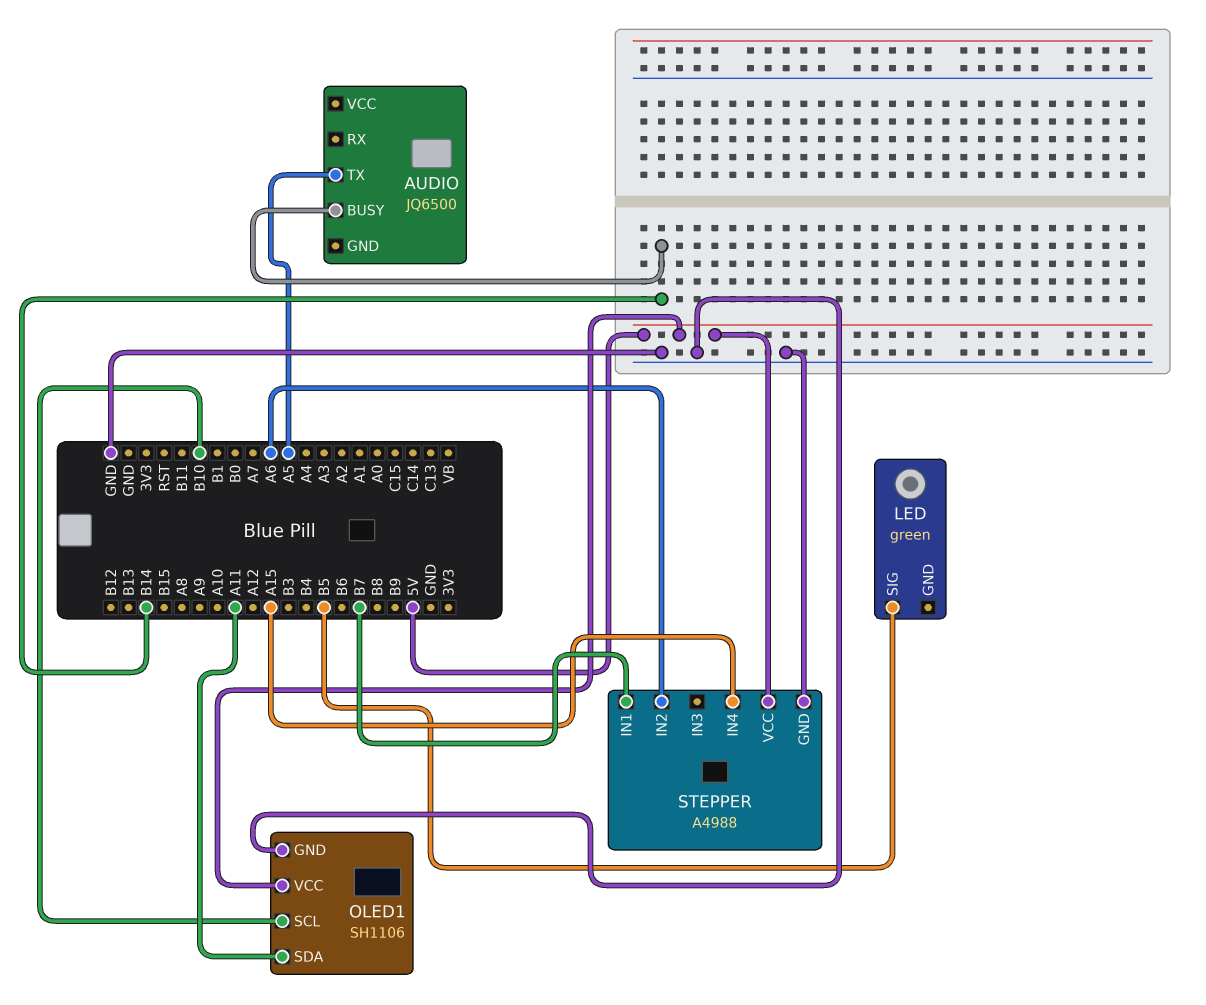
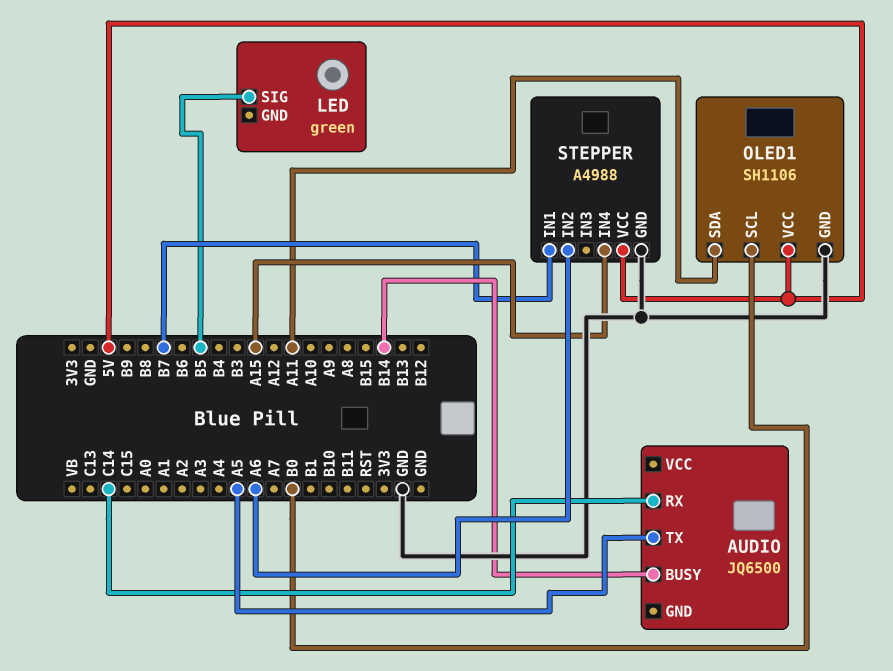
AUDIO pin RX: none -> C14
OLED1 pin SCL: B10 -> B0

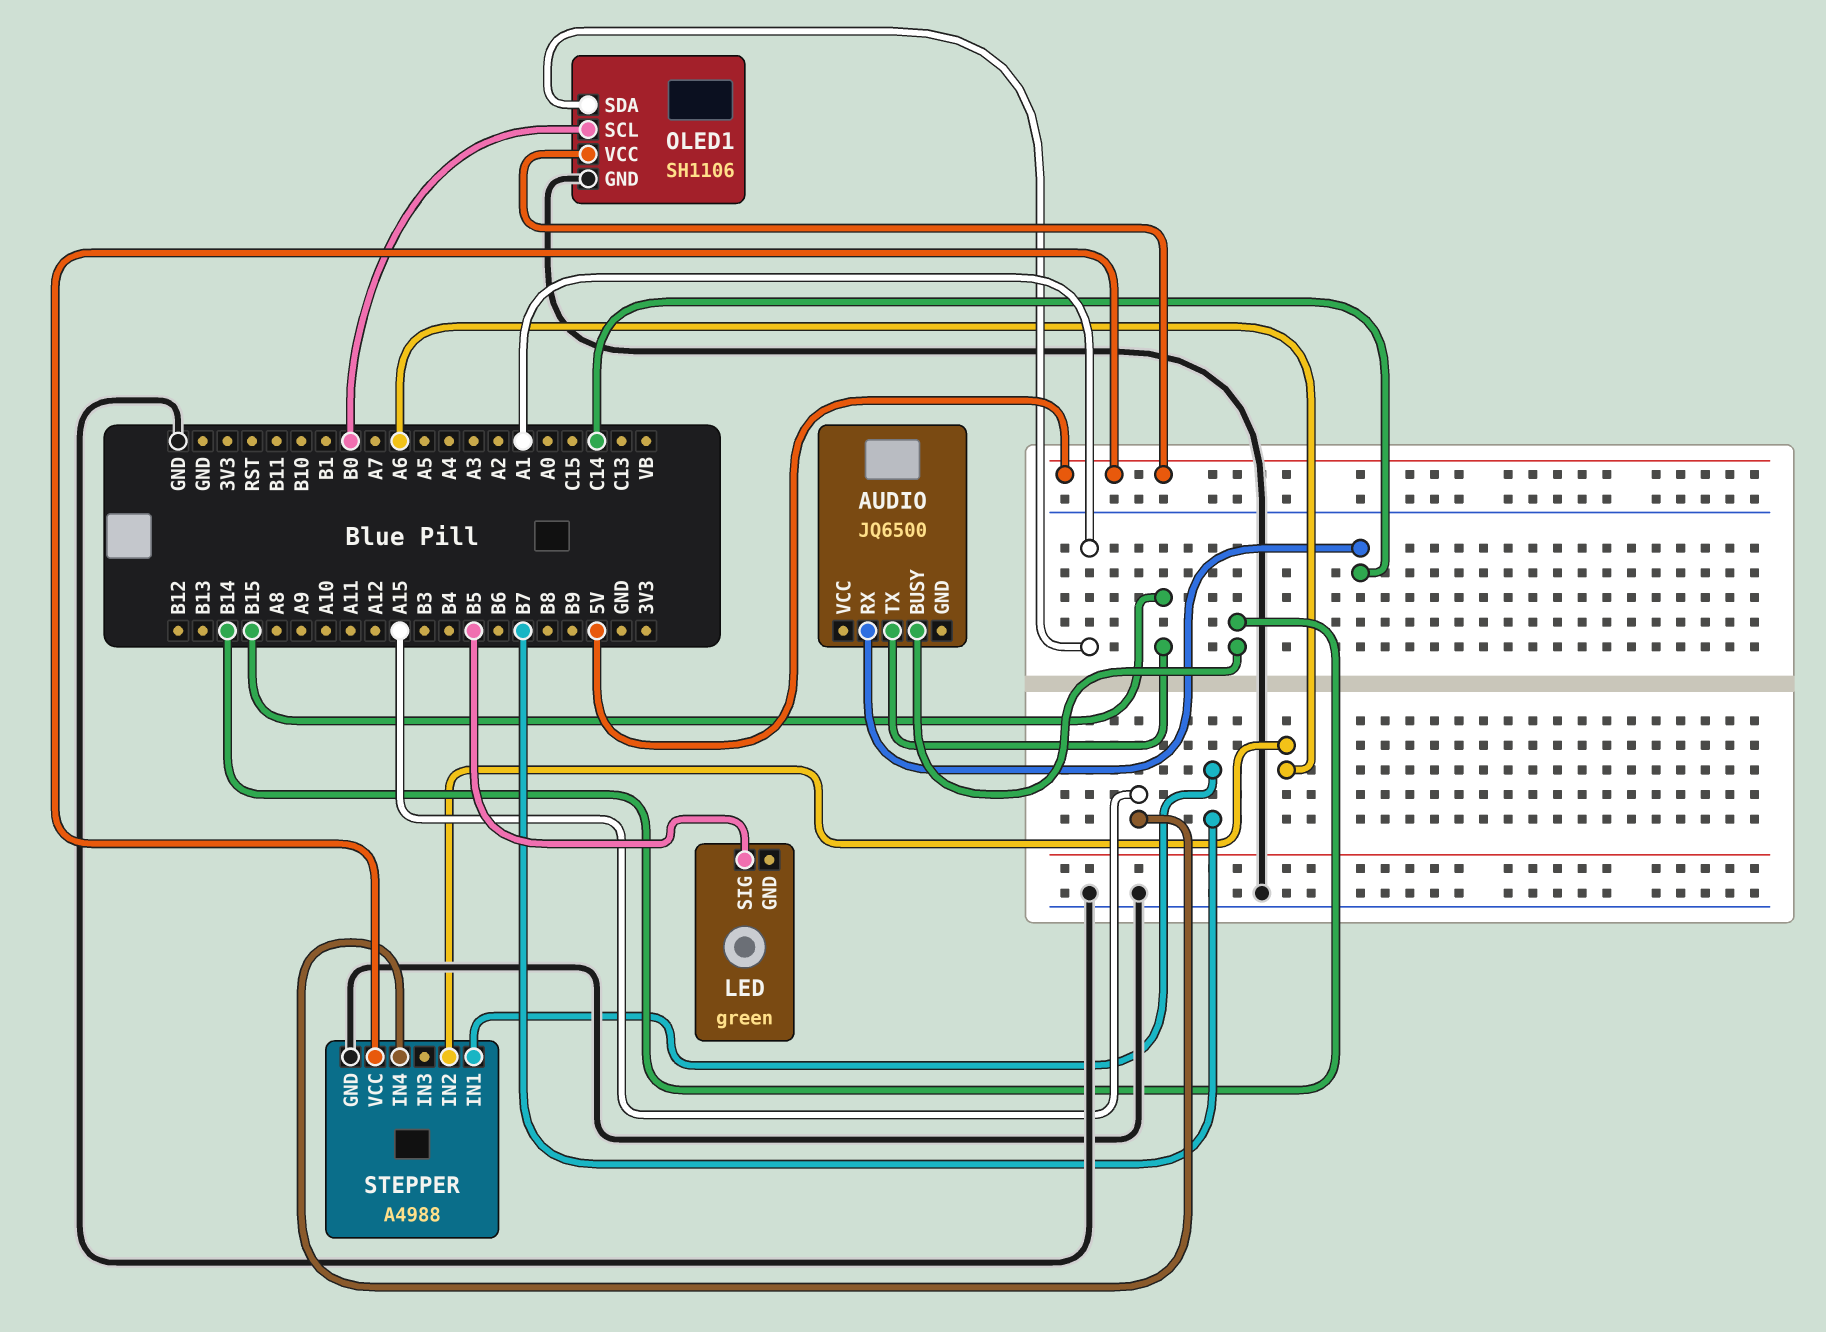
AUDIO pin TX: A5 -> B15
OLED1 pin SDA: A11 -> A1

